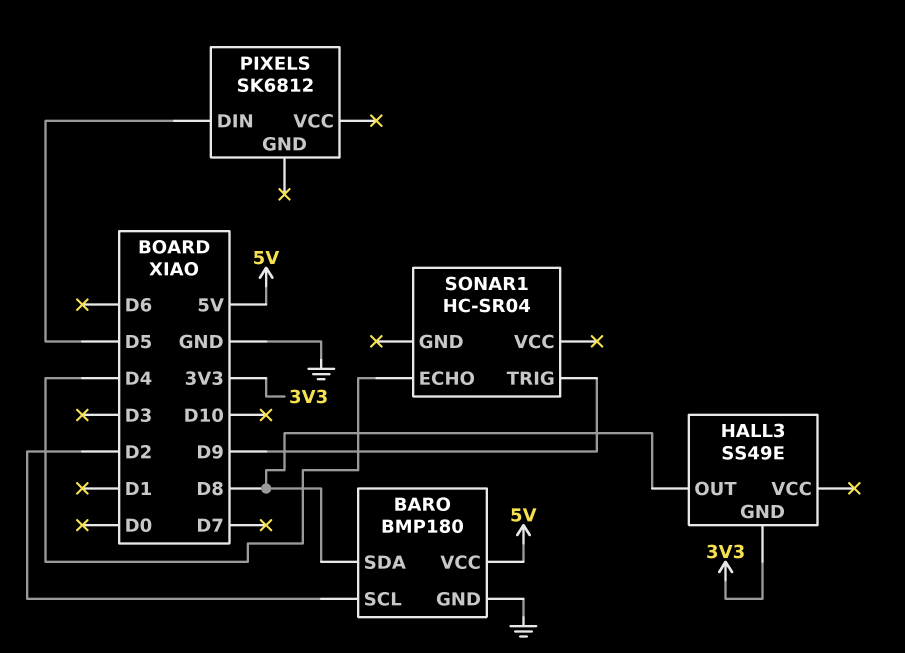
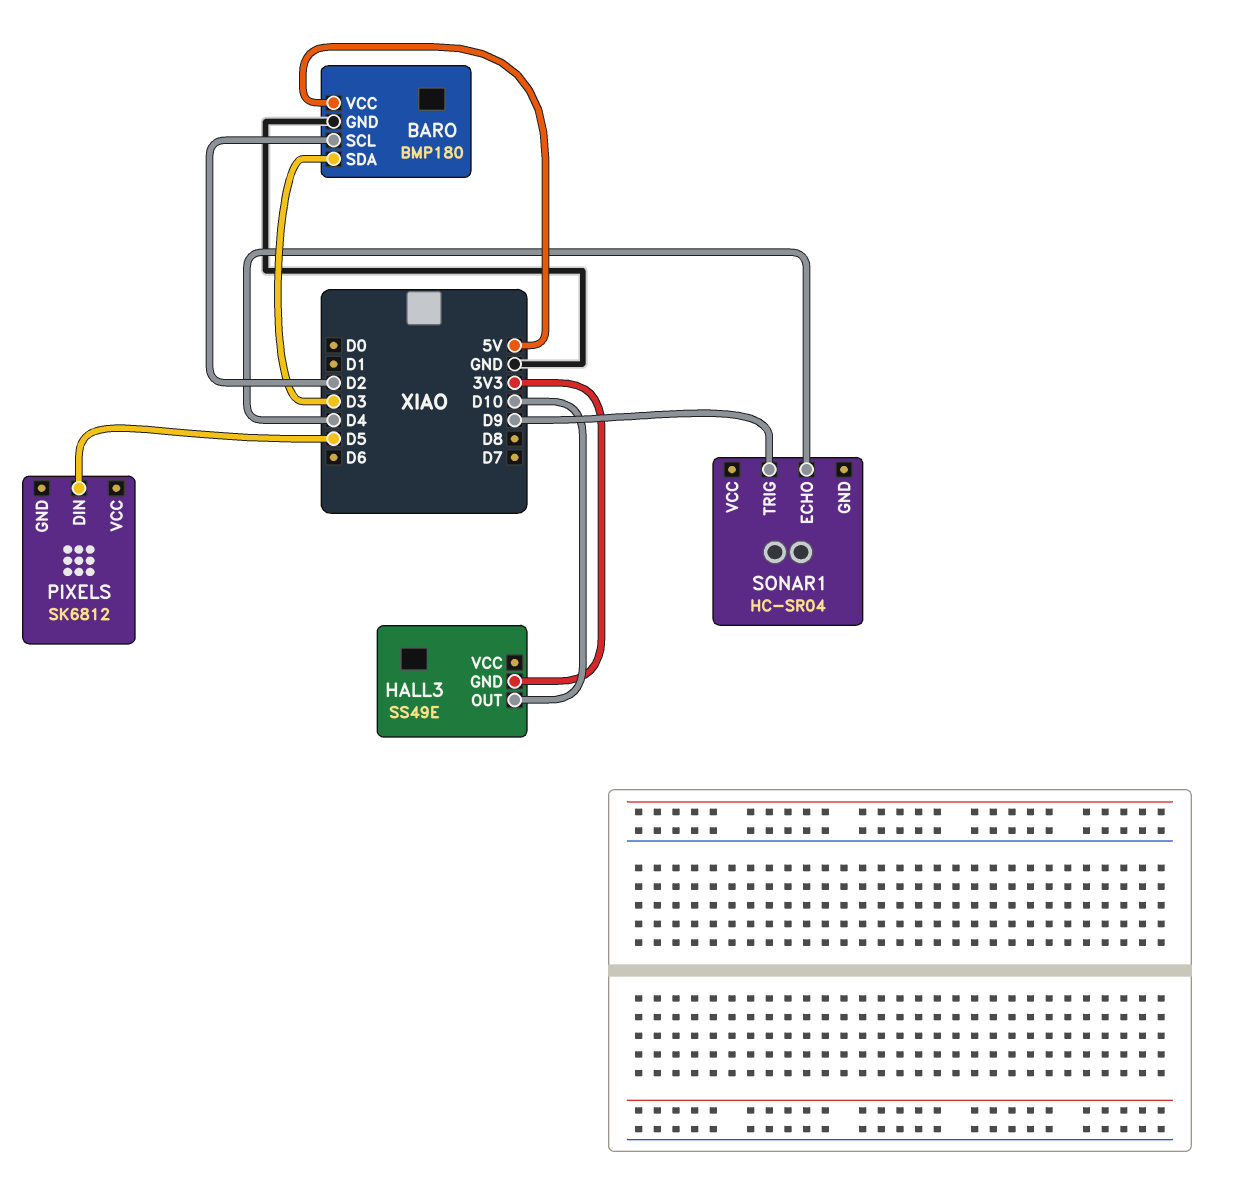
BARO pin SDA: D8 -> D3
HALL3 pin OUT: D8 -> D10

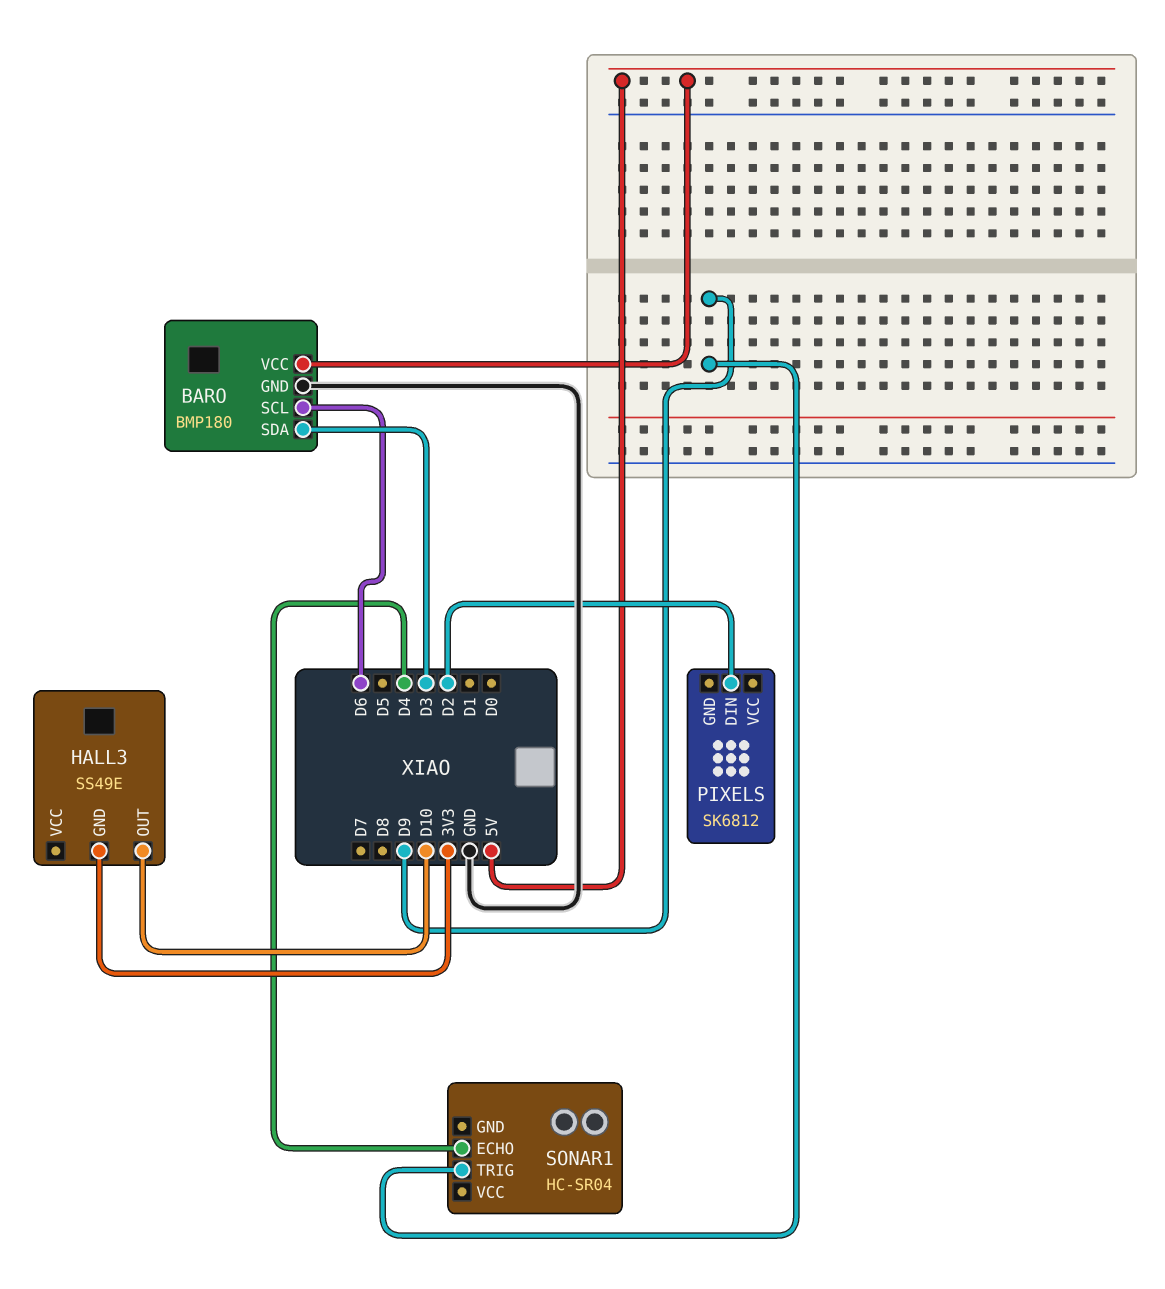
BARO pin SCL: D2 -> D6
PIXELS pin DIN: D5 -> D2

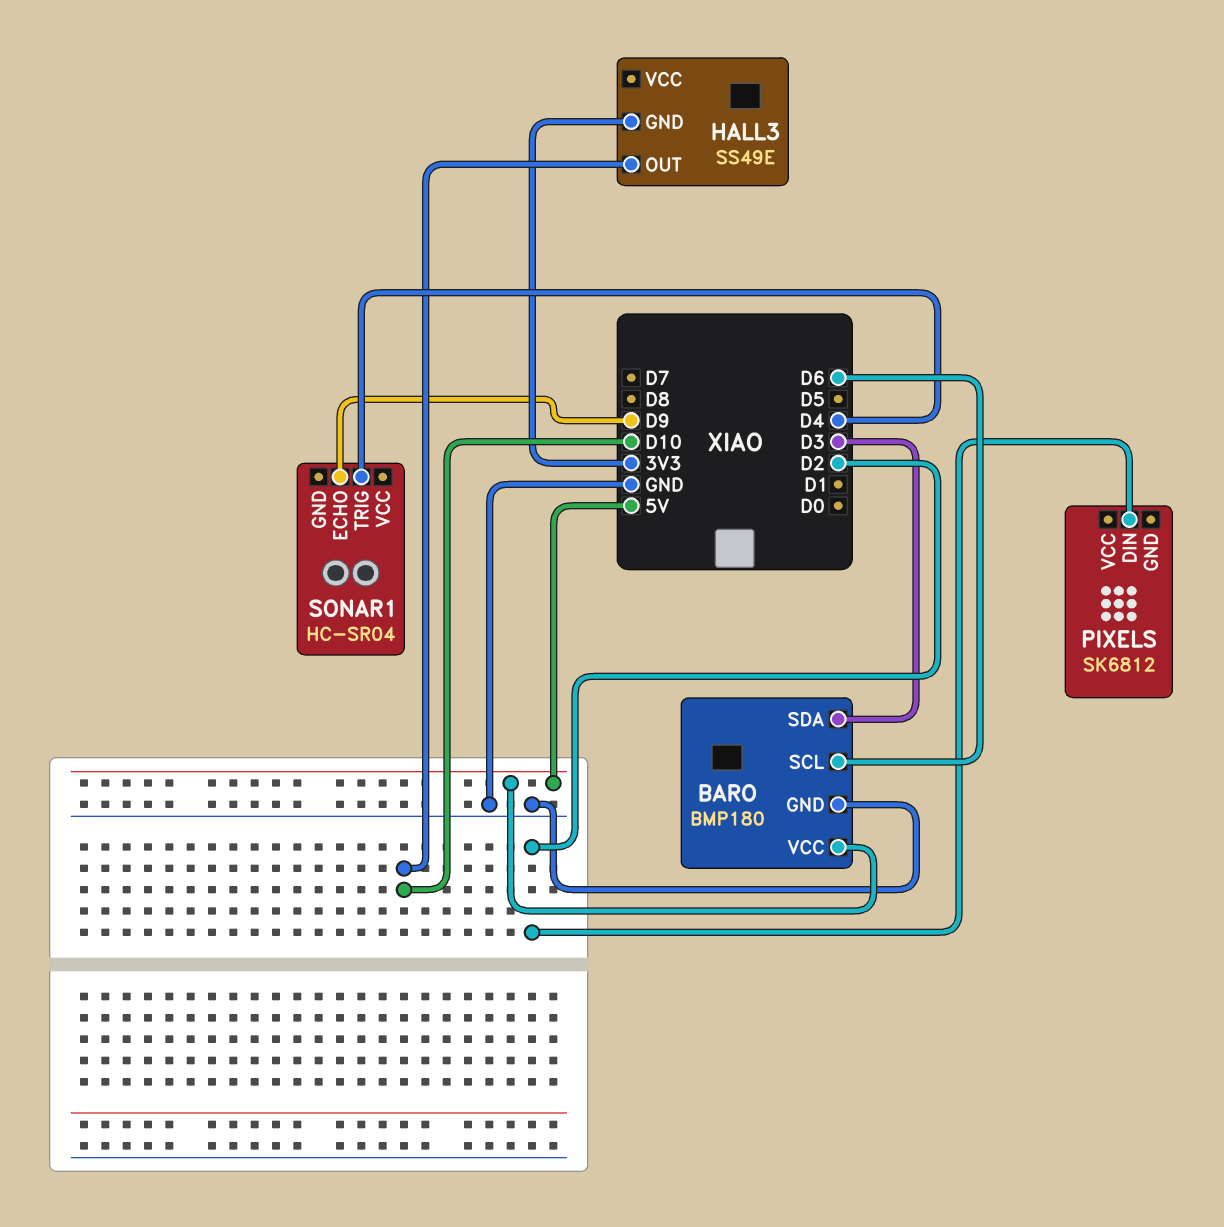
SONAR1 pin ECHO: D4 -> D9
SONAR1 pin TRIG: D9 -> D4

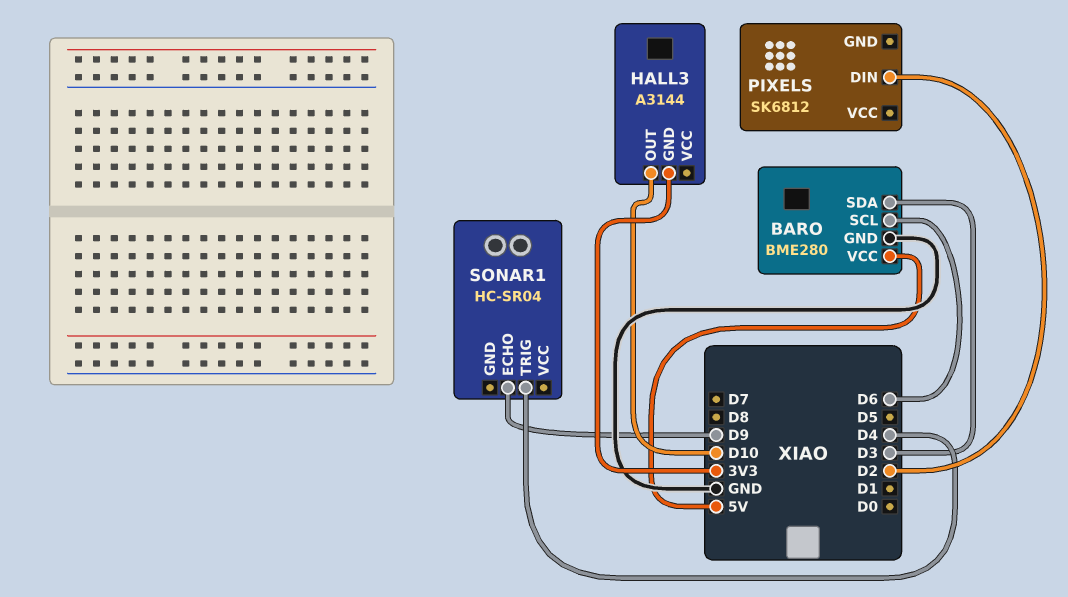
BARO: BMP180 -> BME280
HALL3: SS49E -> A3144

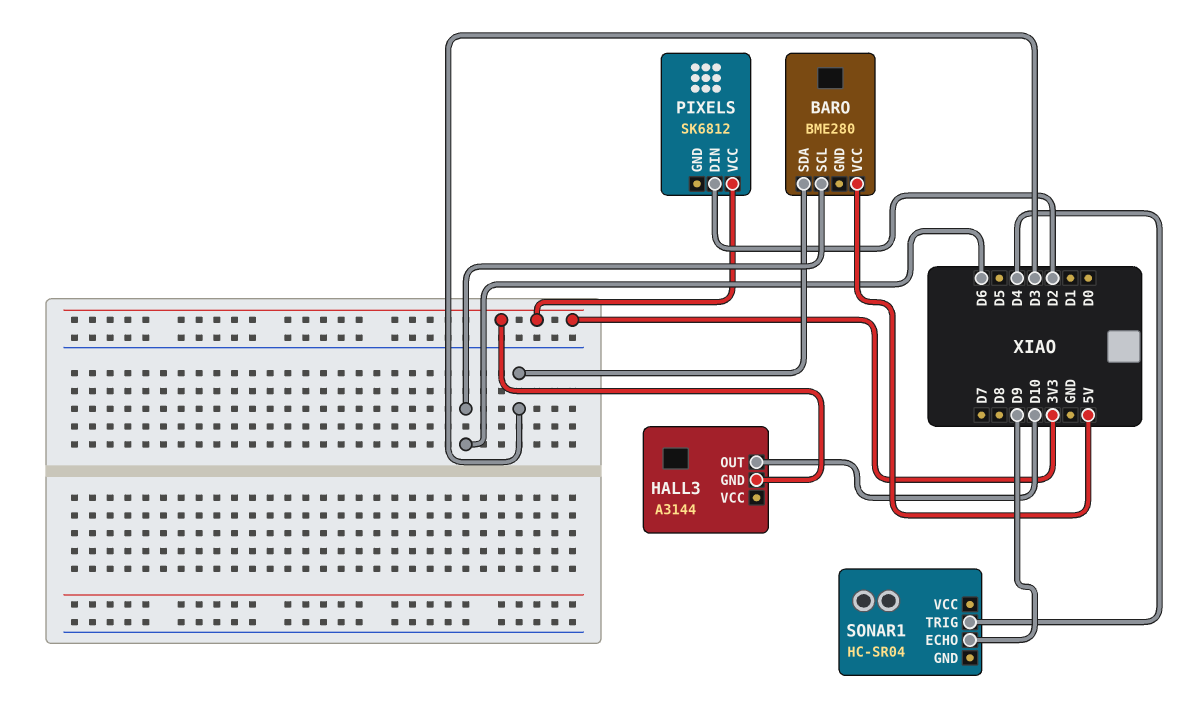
BARO pin GND: GND -> none
PIXELS pin VCC: none -> 3V3

